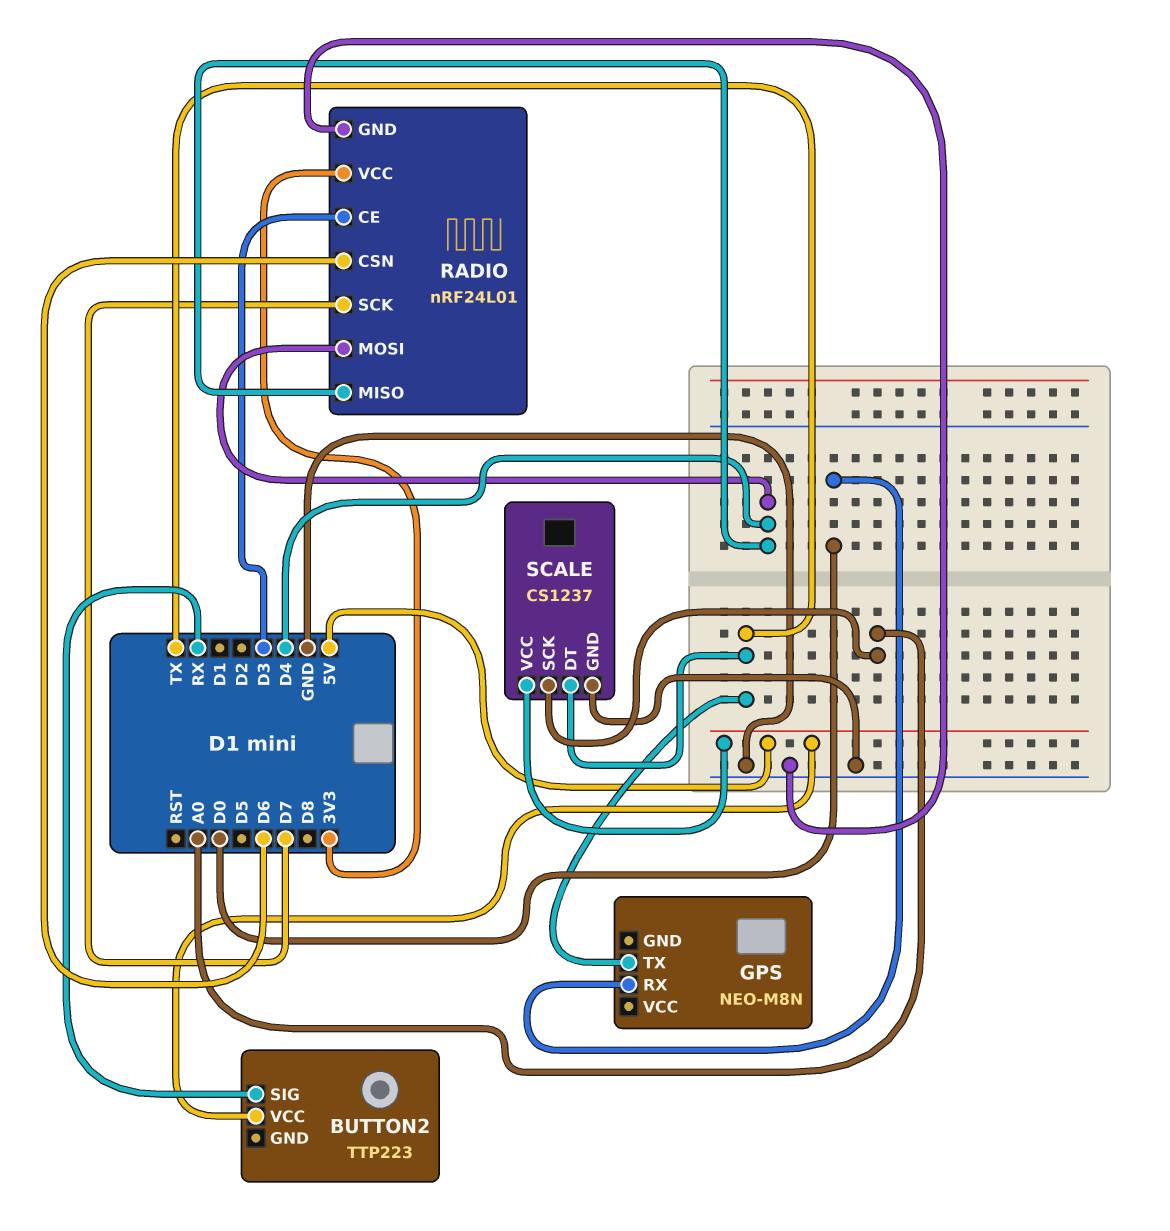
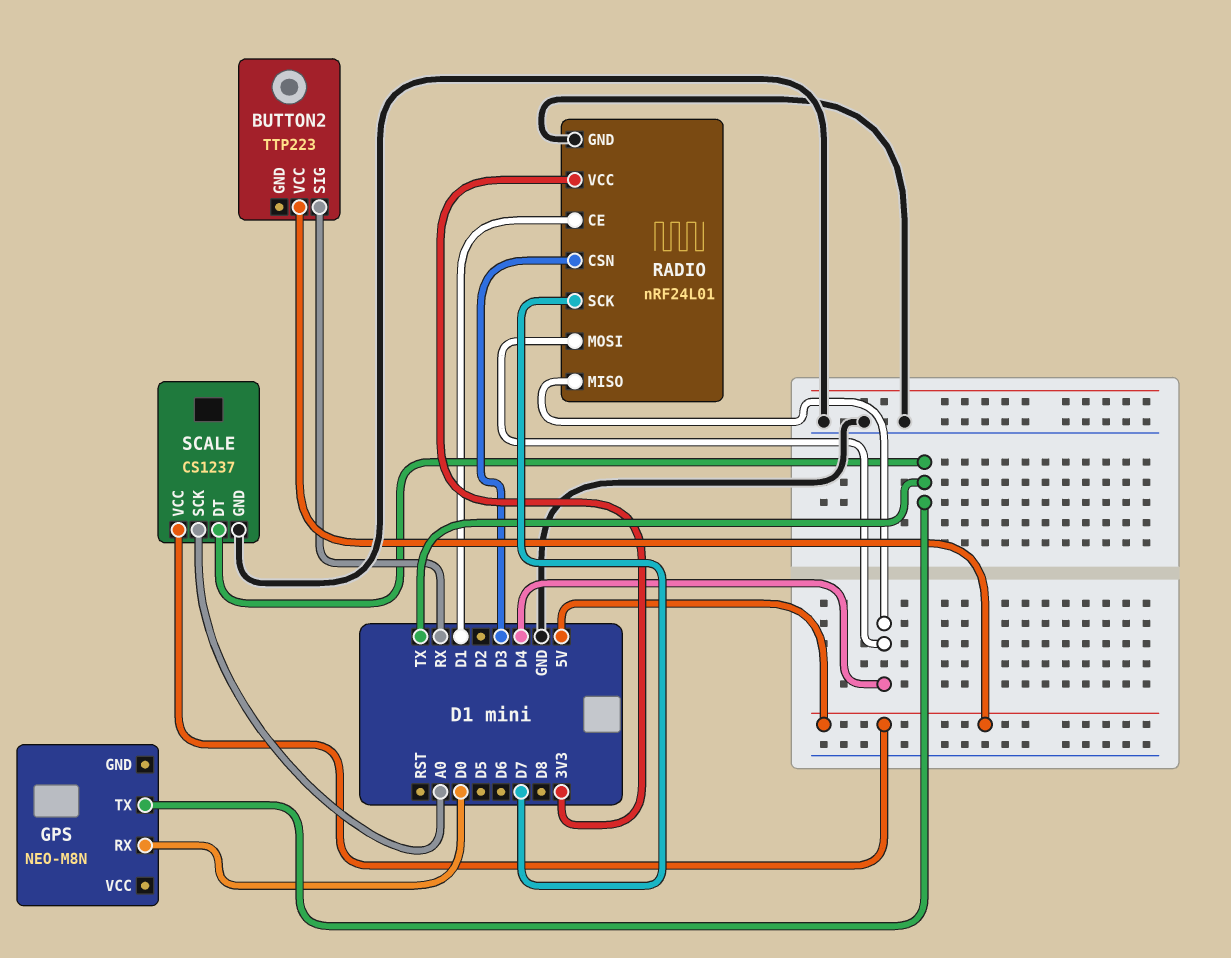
RADIO pin CE: D3 -> D1
RADIO pin CSN: D6 -> D3

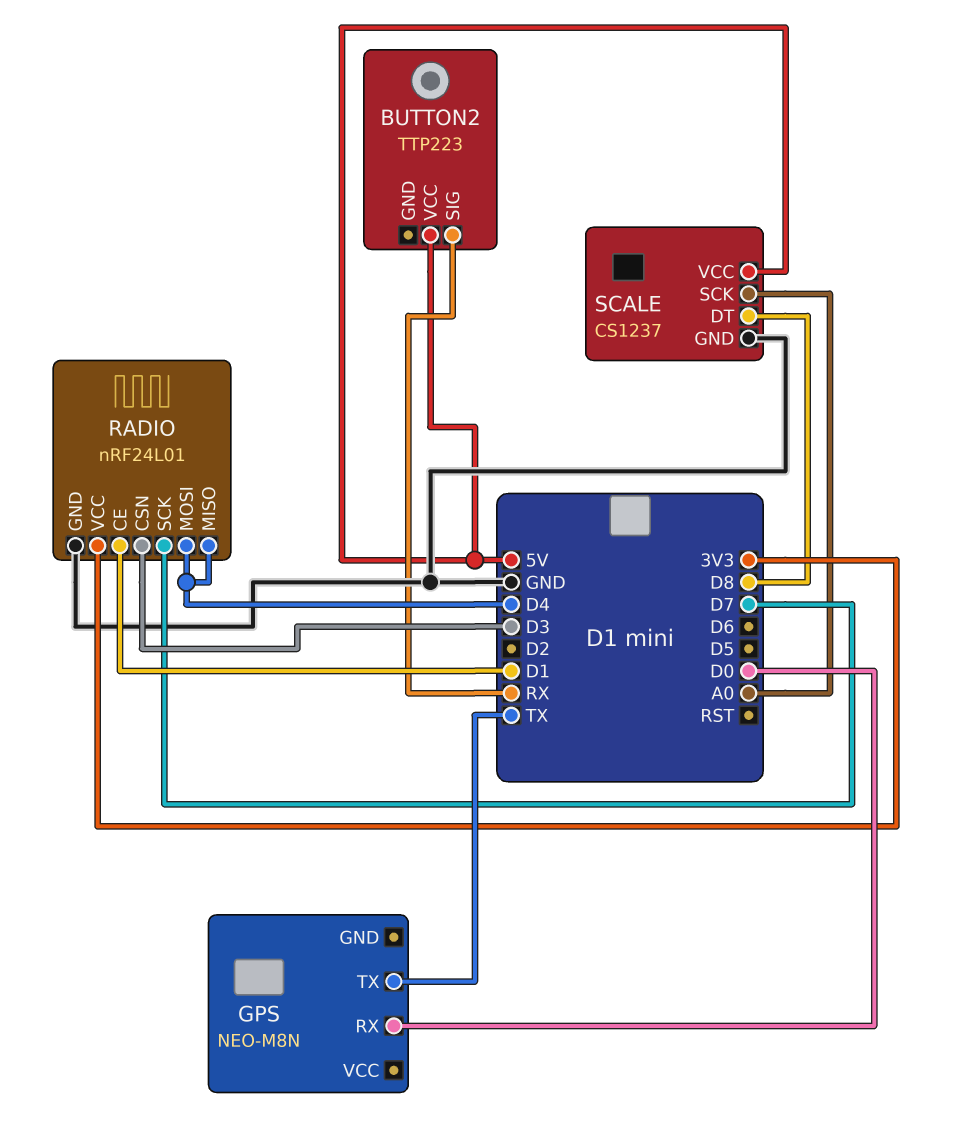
SCALE pin DT: TX -> D8

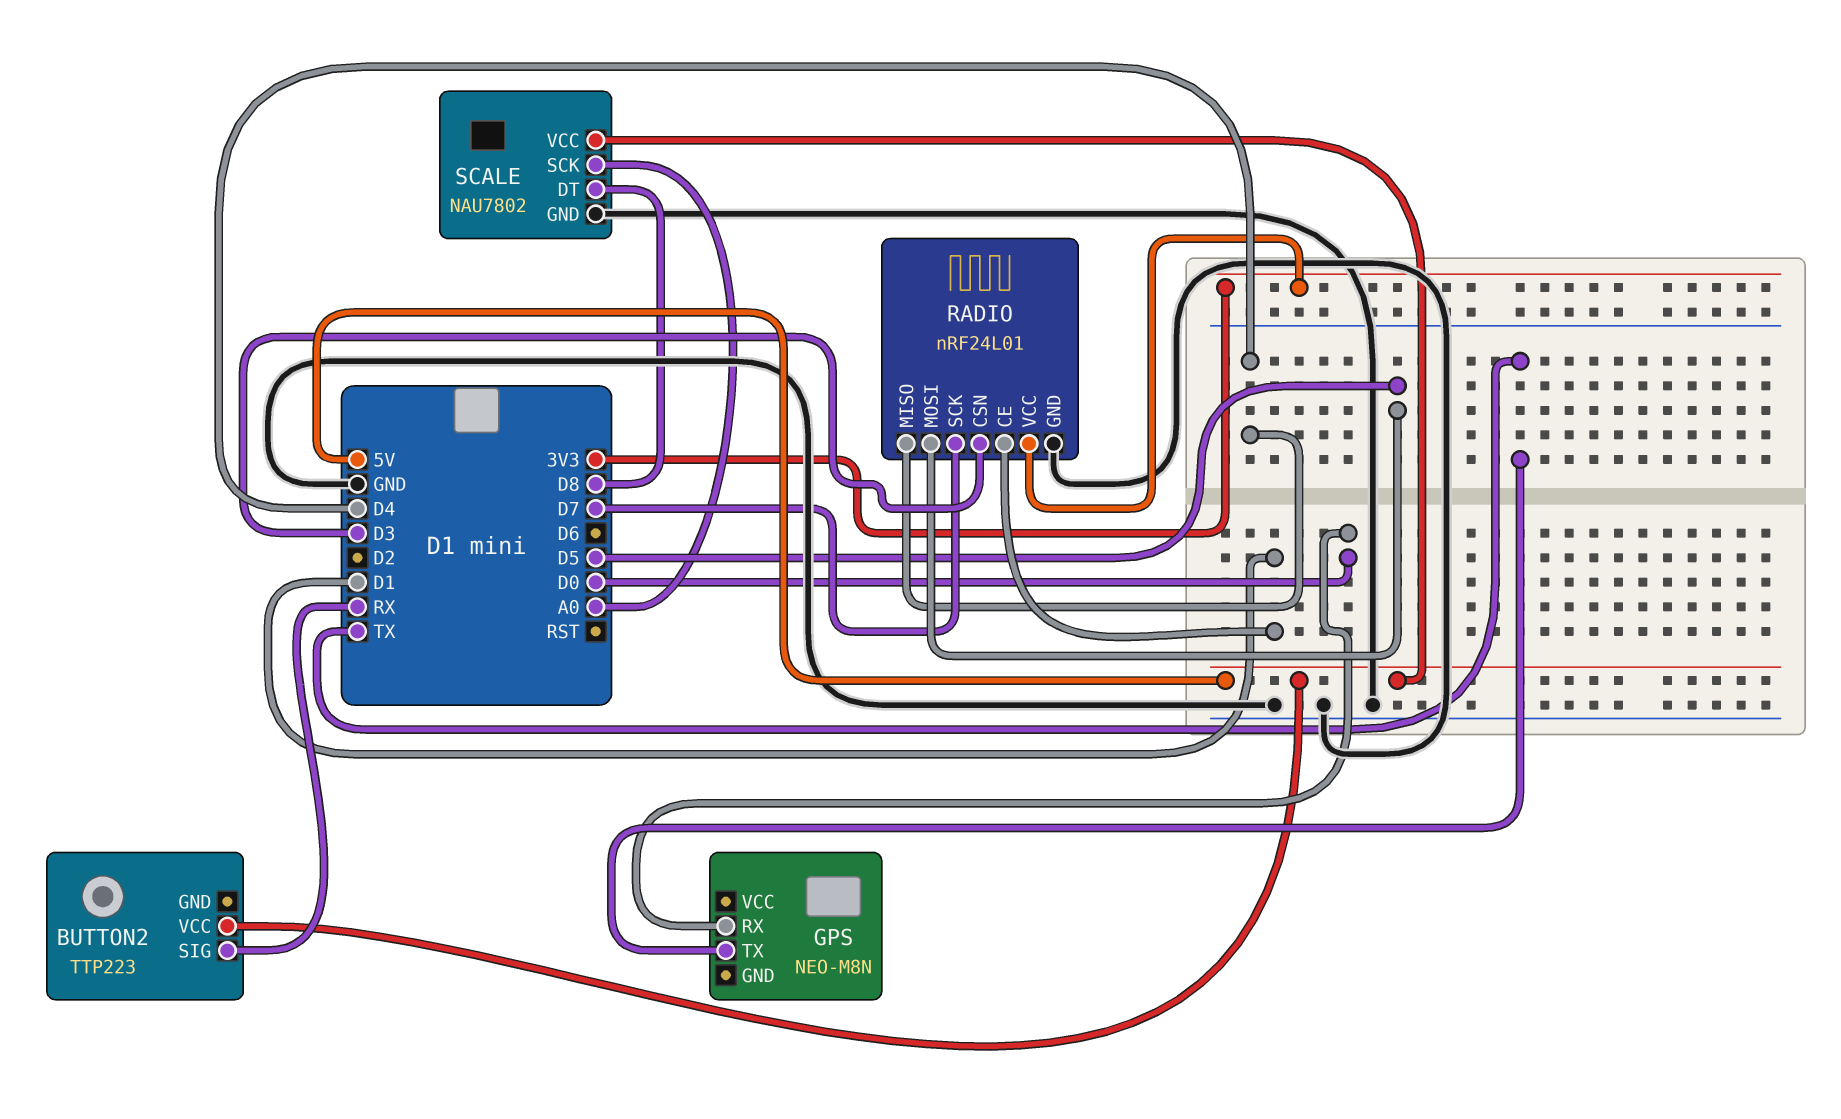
RADIO pin MOSI: D4 -> D5
SCALE: CS1237 -> NAU7802

